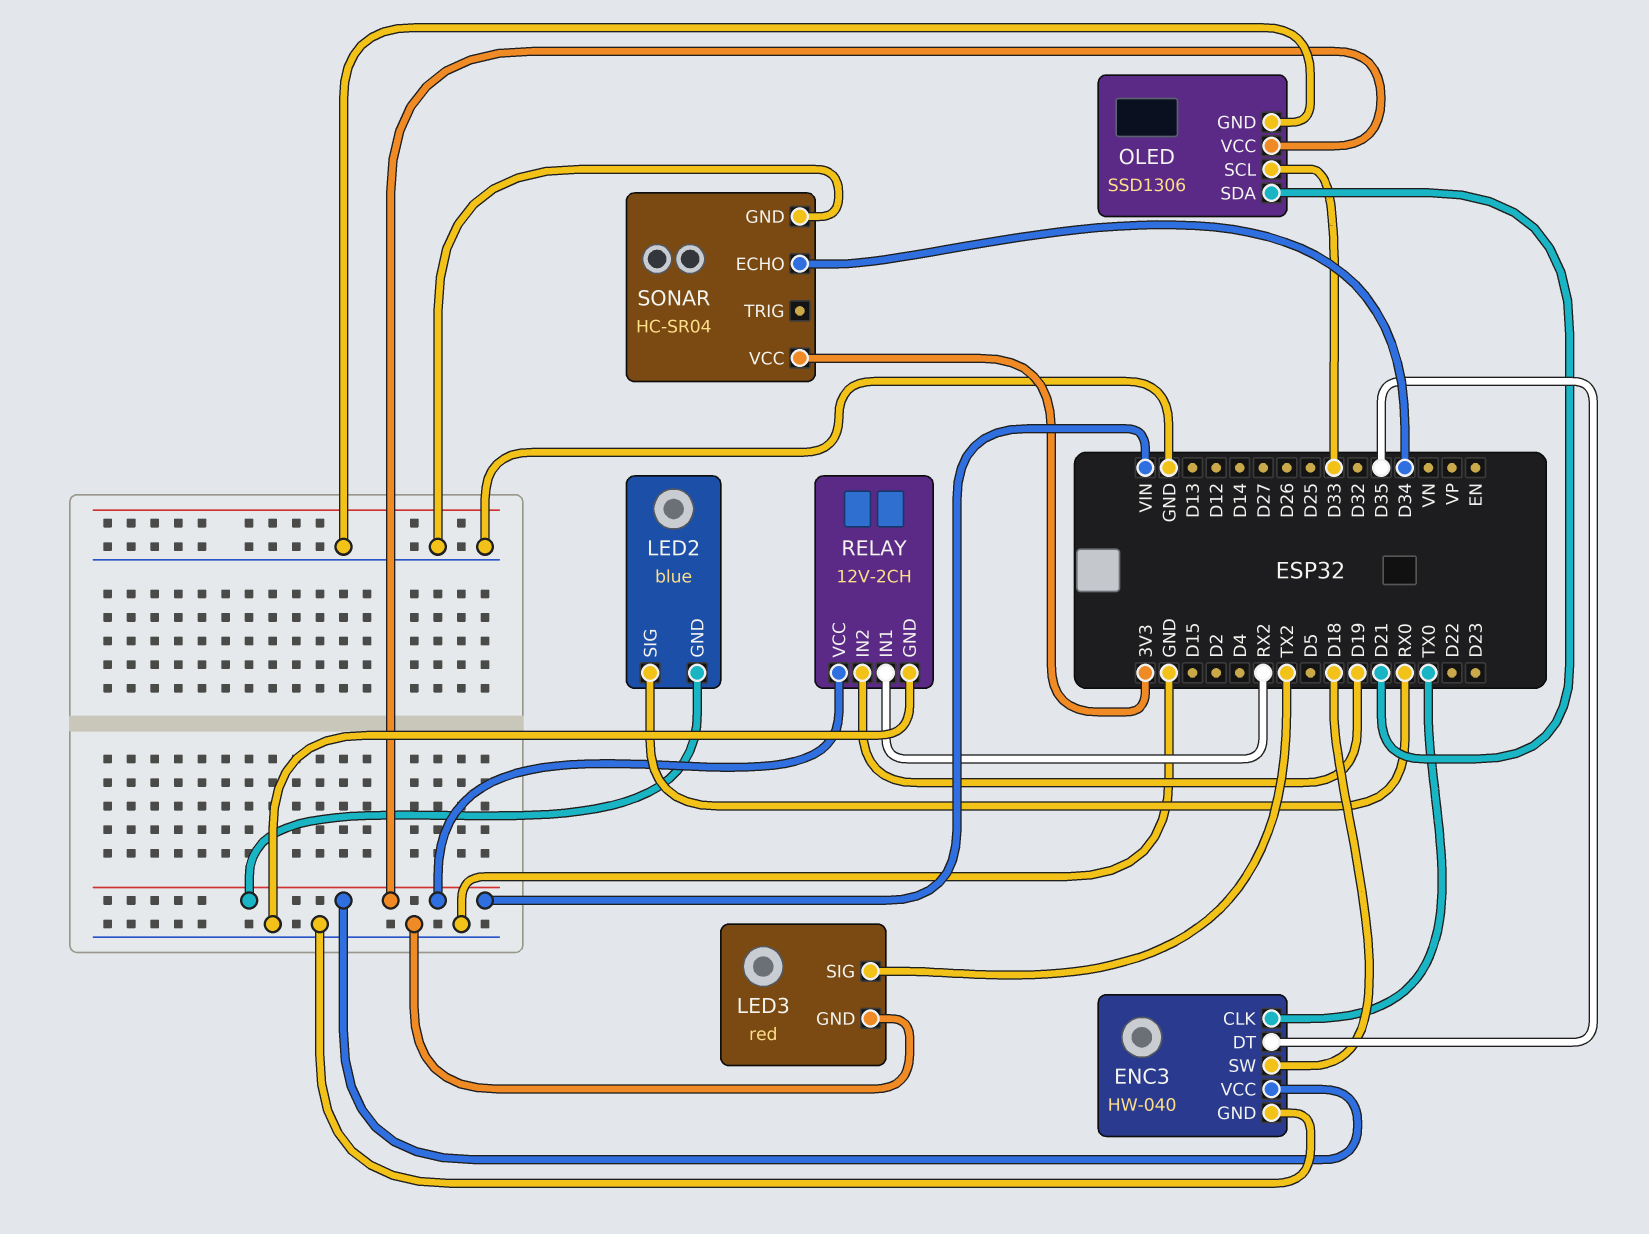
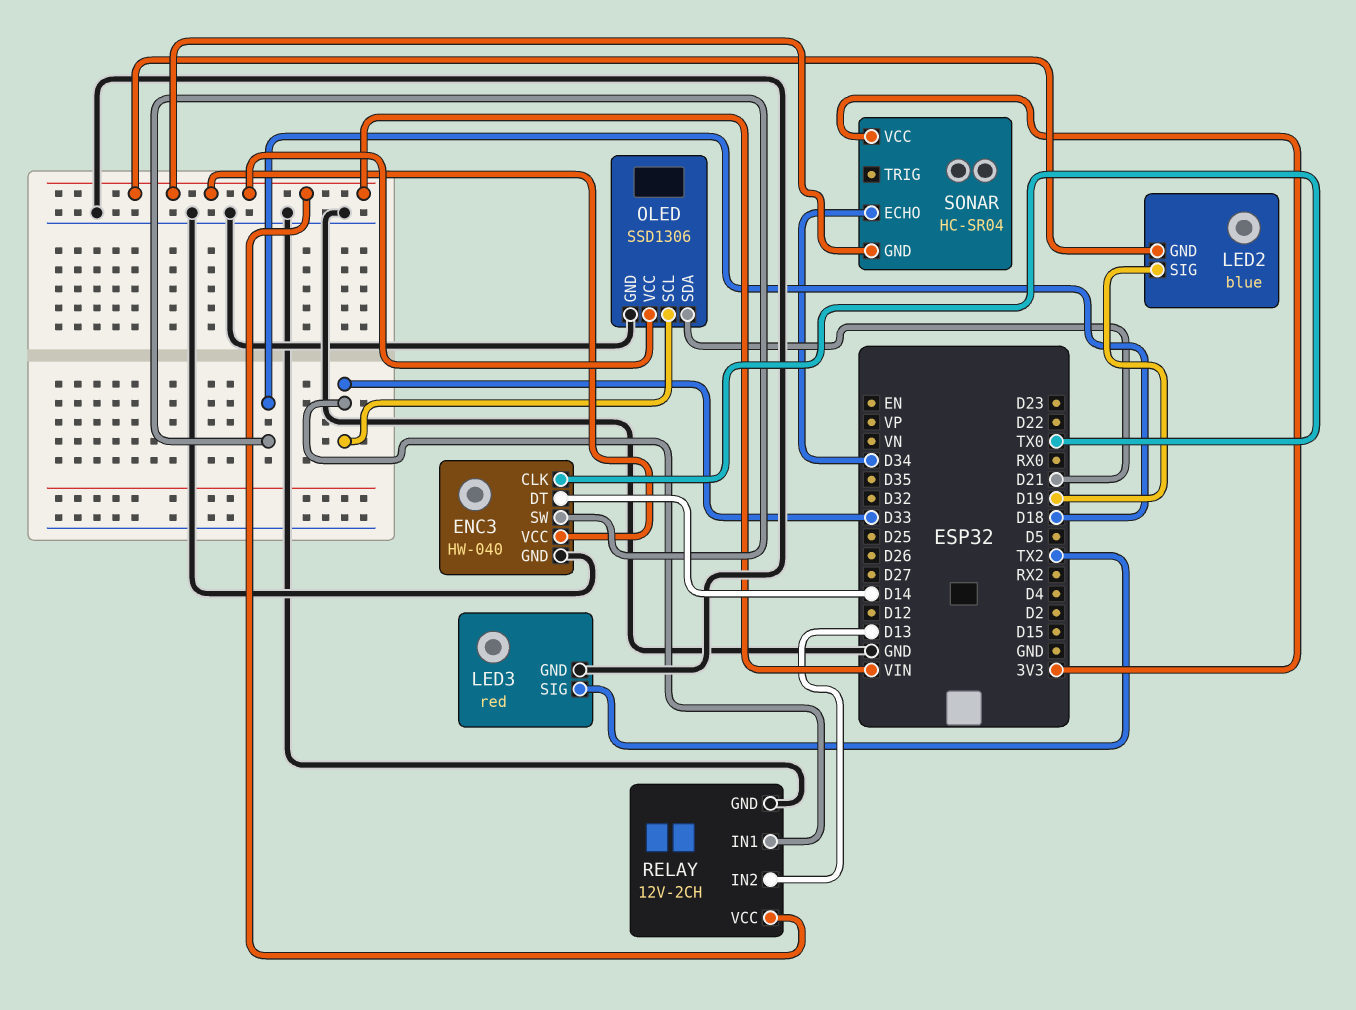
ENC3 pin DT: D35 -> D14
LED2 pin SIG: RX0 -> D19
RELAY pin IN1: RX2 -> D33
RELAY pin IN2: D19 -> D13
SONAR pin GND: GND -> VIN

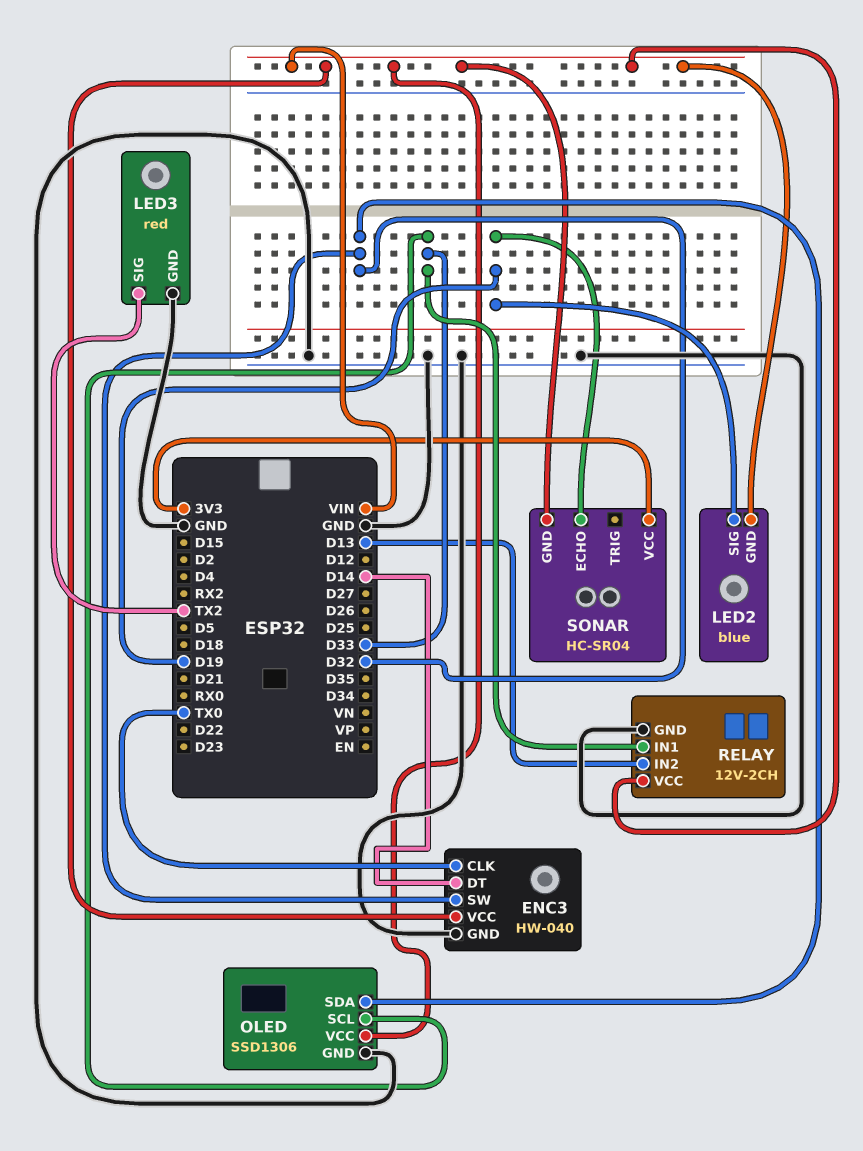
ENC3 pin SW: D18 -> D32
OLED pin SDA: D21 -> D32
SONAR pin ECHO: D34 -> D19

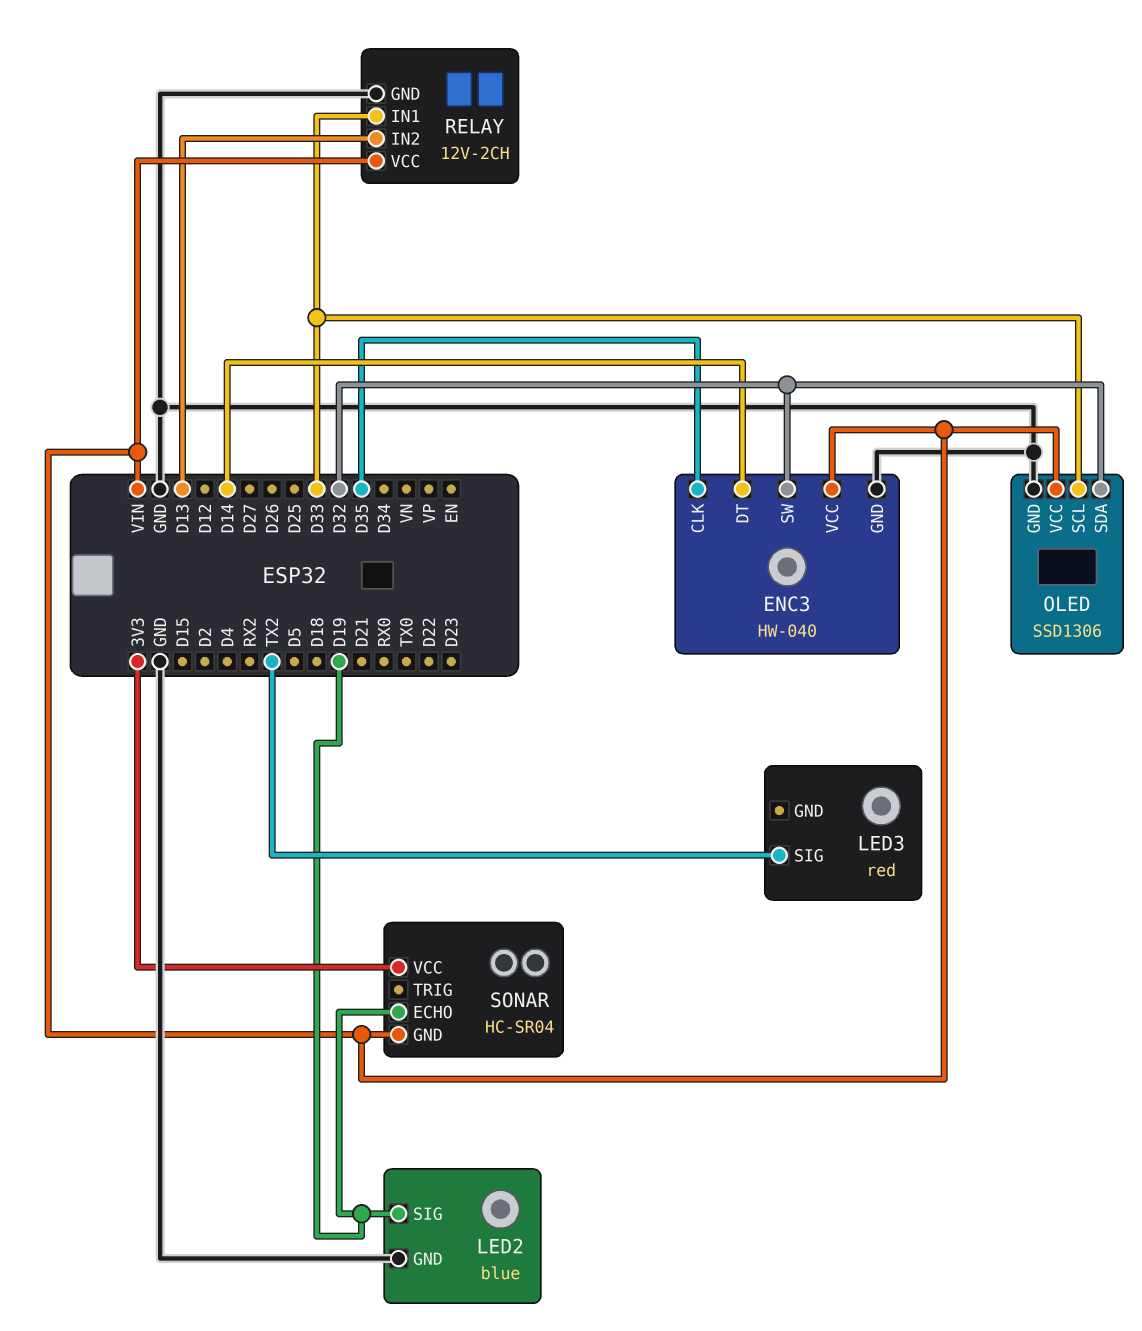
ENC3 pin CLK: TX0 -> D35
LED2 pin GND: VIN -> GND
LED3 pin GND: GND -> none

